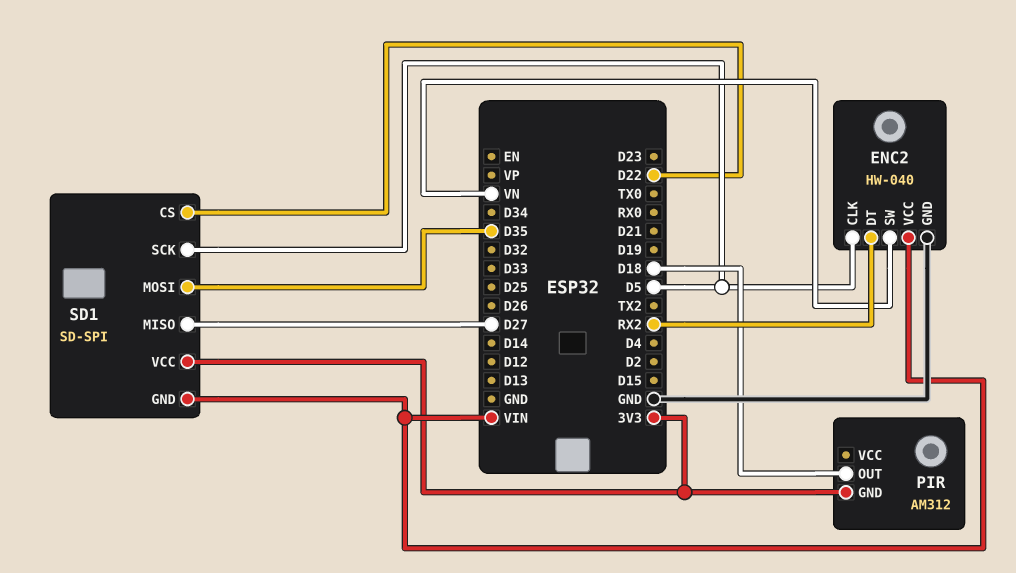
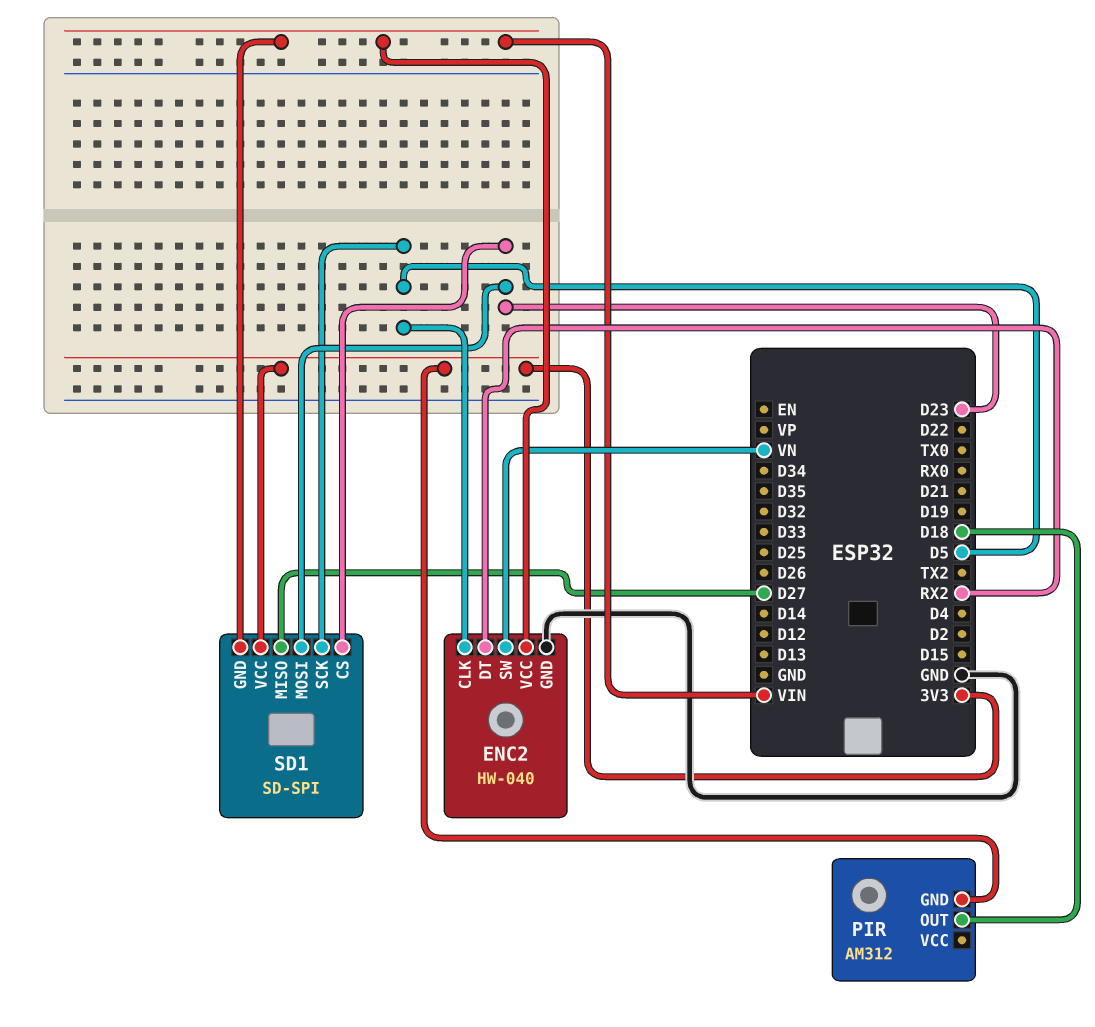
SD1 pin CS: D22 -> D23
SD1 pin MOSI: D35 -> D23

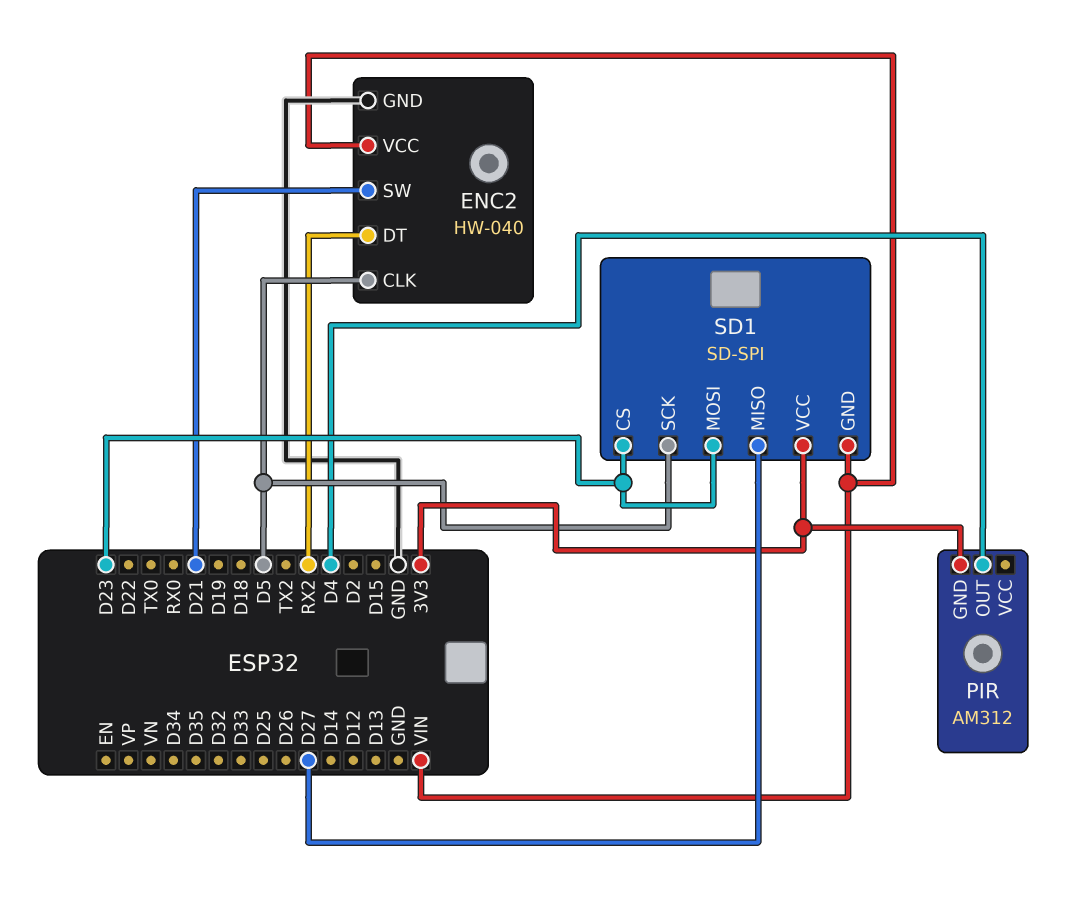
ENC2 pin SW: VN -> D21
PIR pin OUT: D18 -> D4

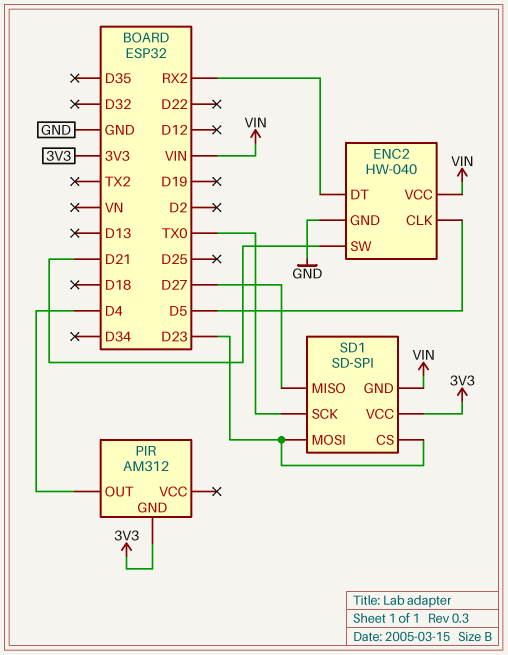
SD1 pin SCK: D5 -> TX0

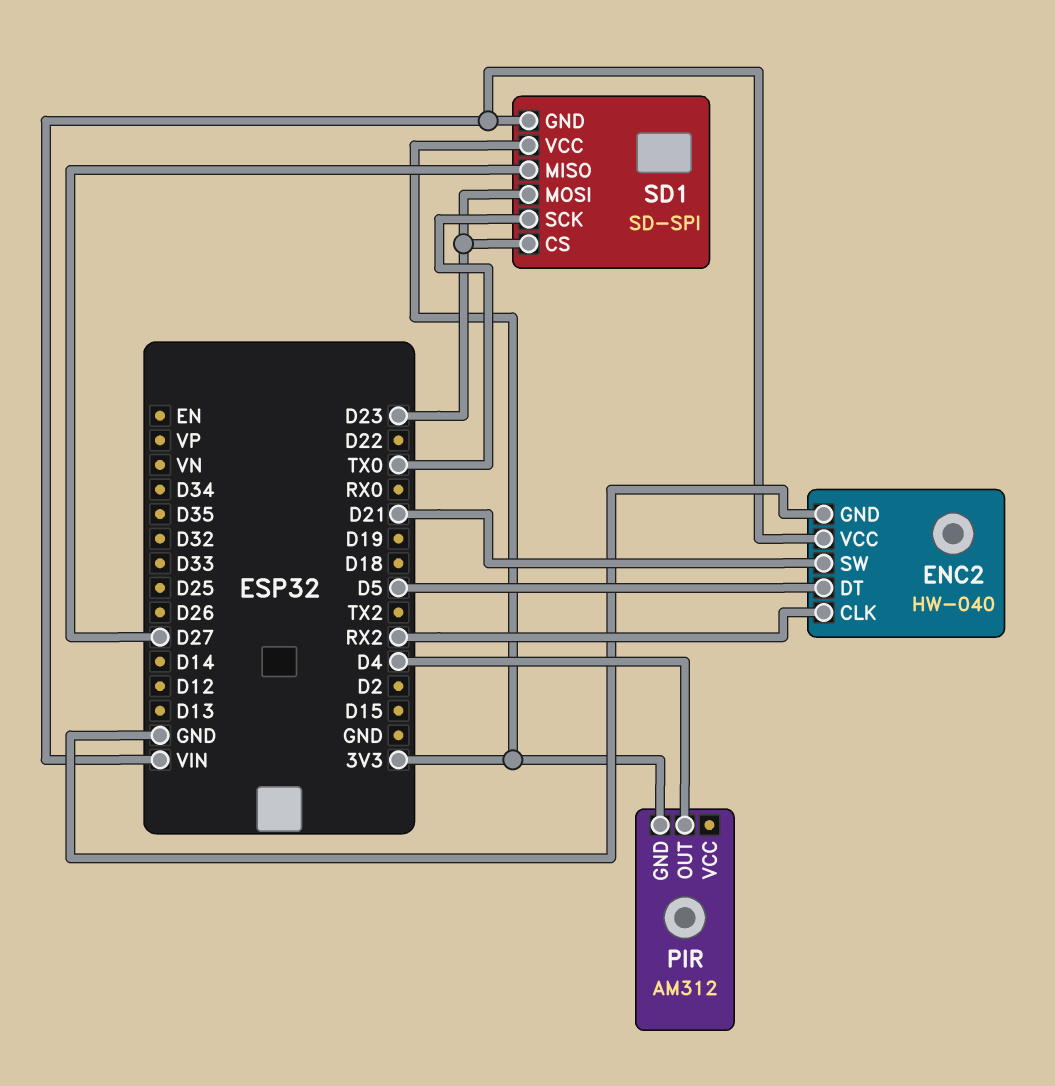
ENC2 pin CLK: D5 -> RX2
ENC2 pin DT: RX2 -> D5

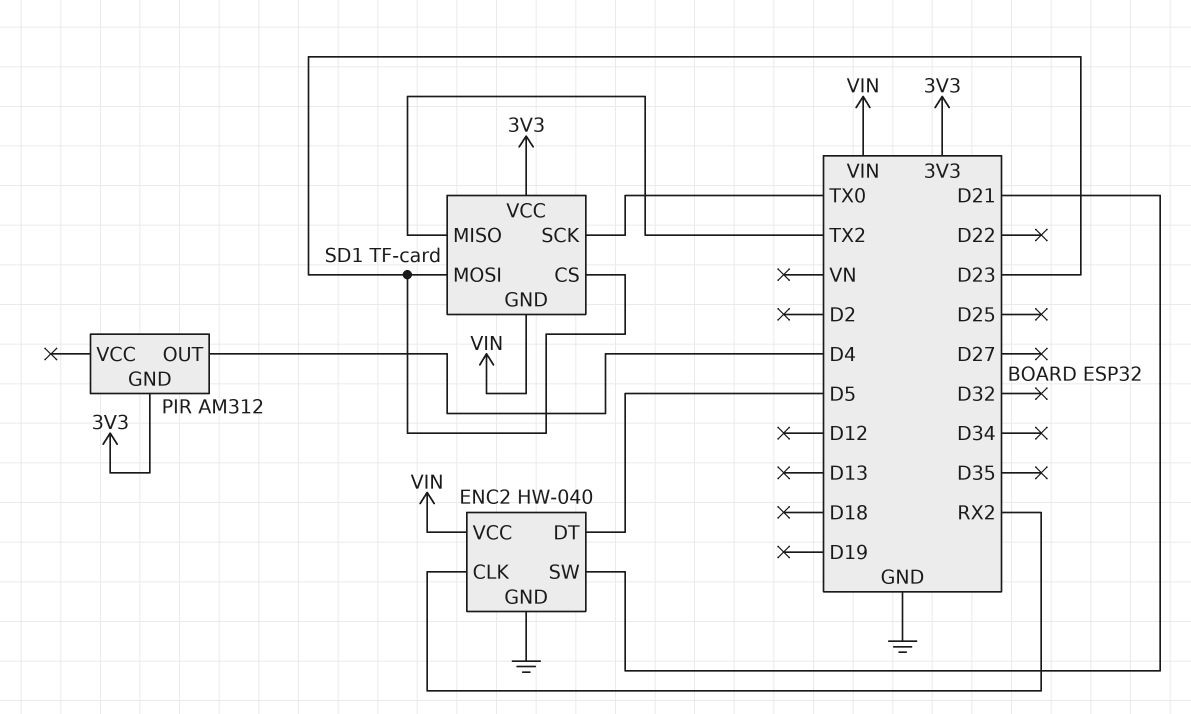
SD1: SD-SPI -> TF-card
SD1 pin MISO: D27 -> TX2

